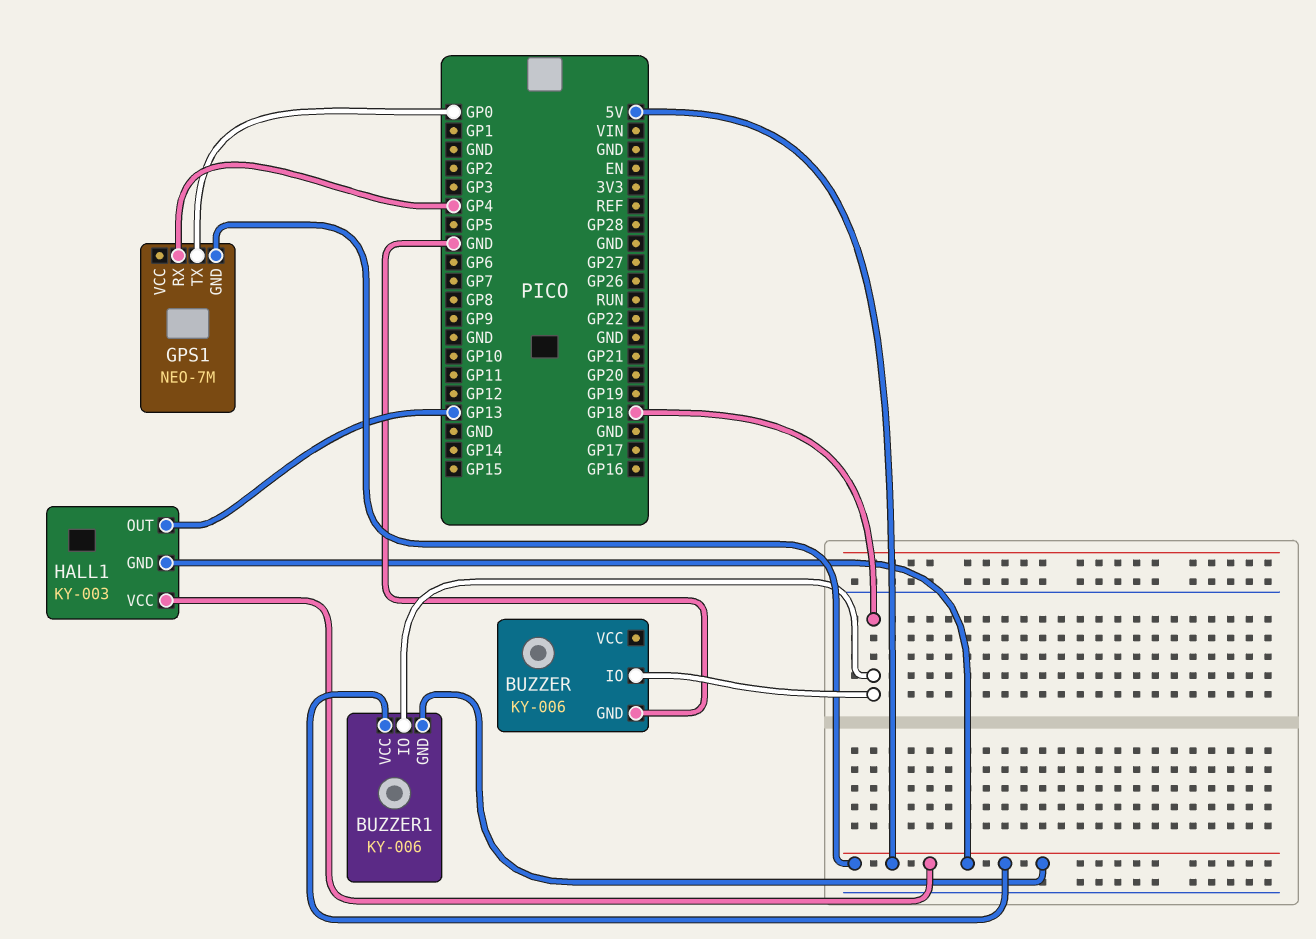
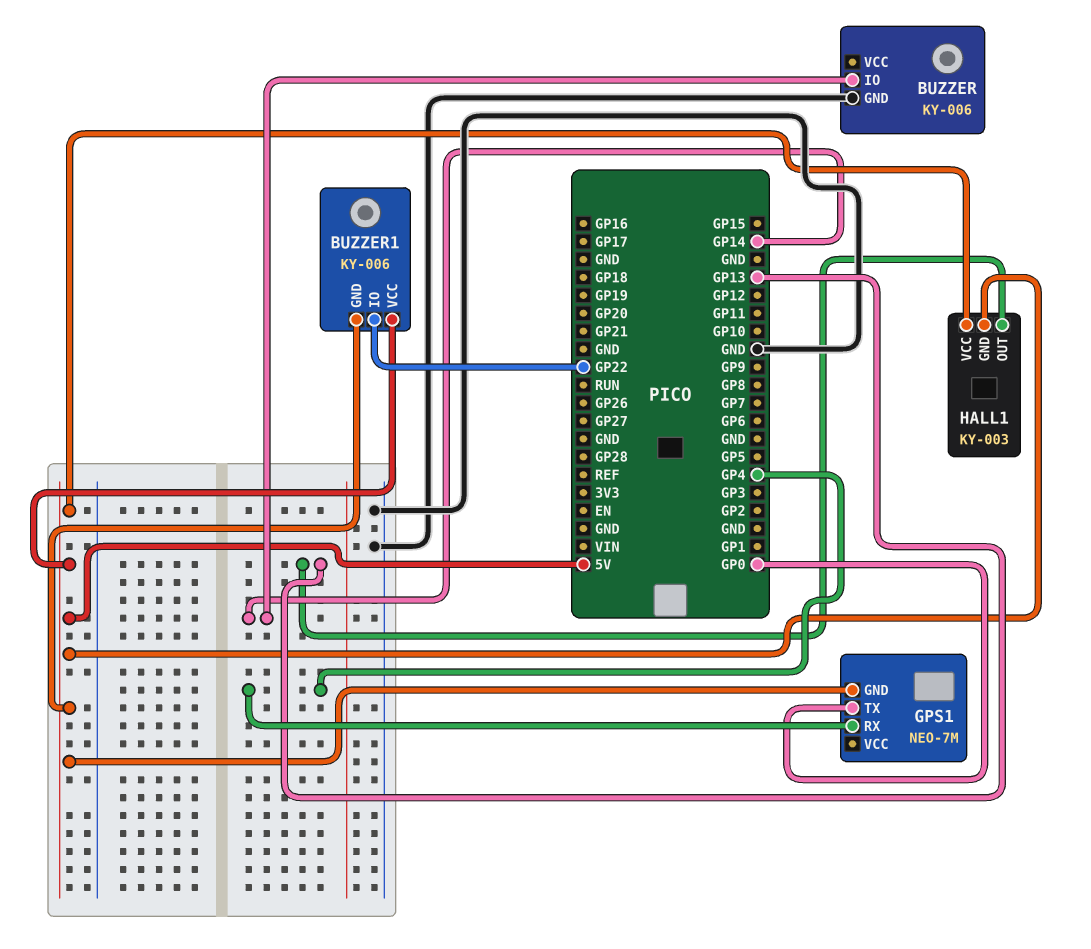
BUZZER pin IO: GP18 -> GP14
BUZZER1 pin IO: GP18 -> GP22

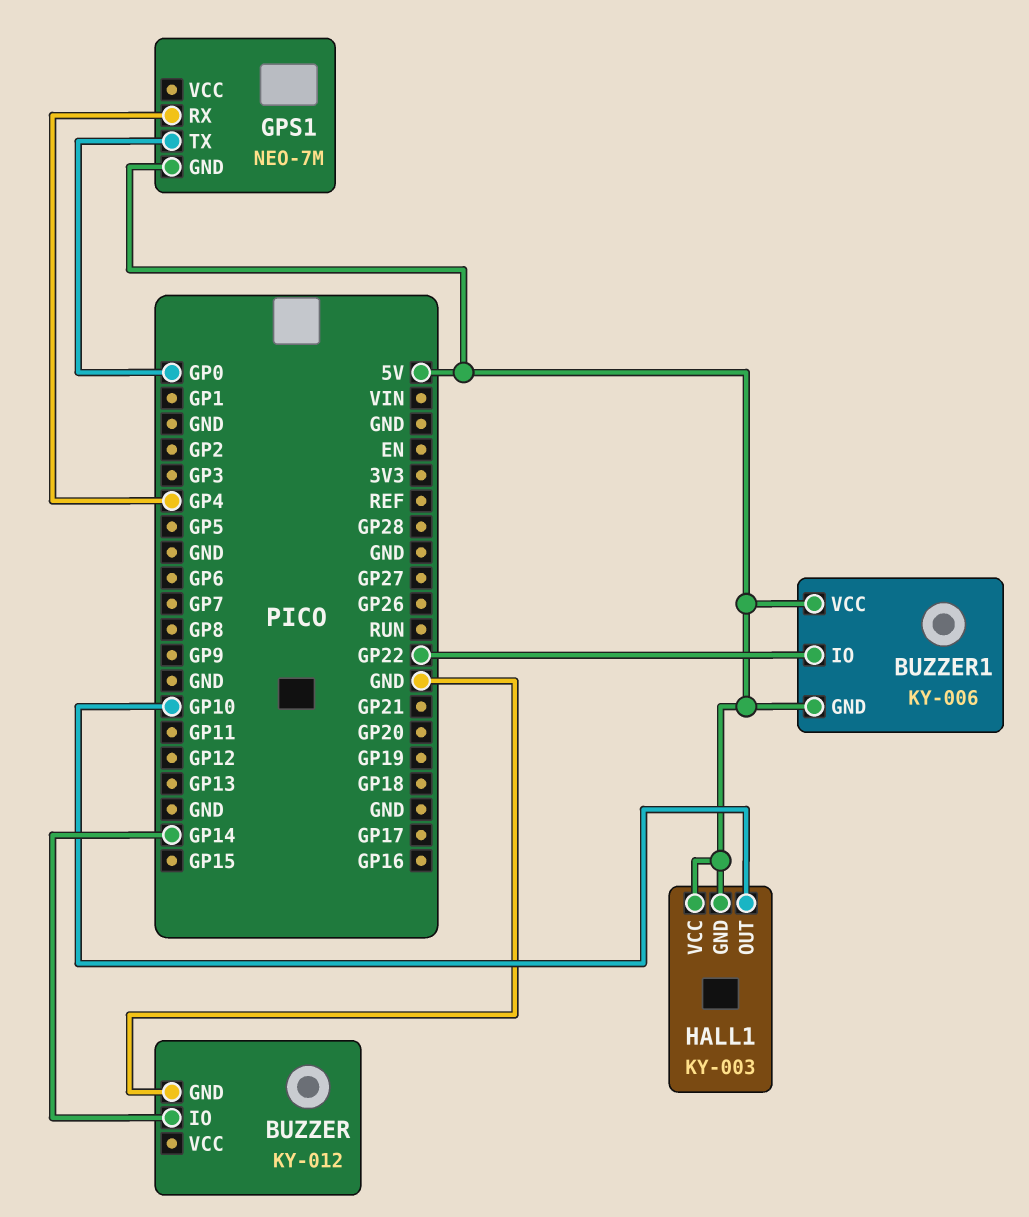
BUZZER: KY-006 -> KY-012
HALL1 pin OUT: GP13 -> GP10

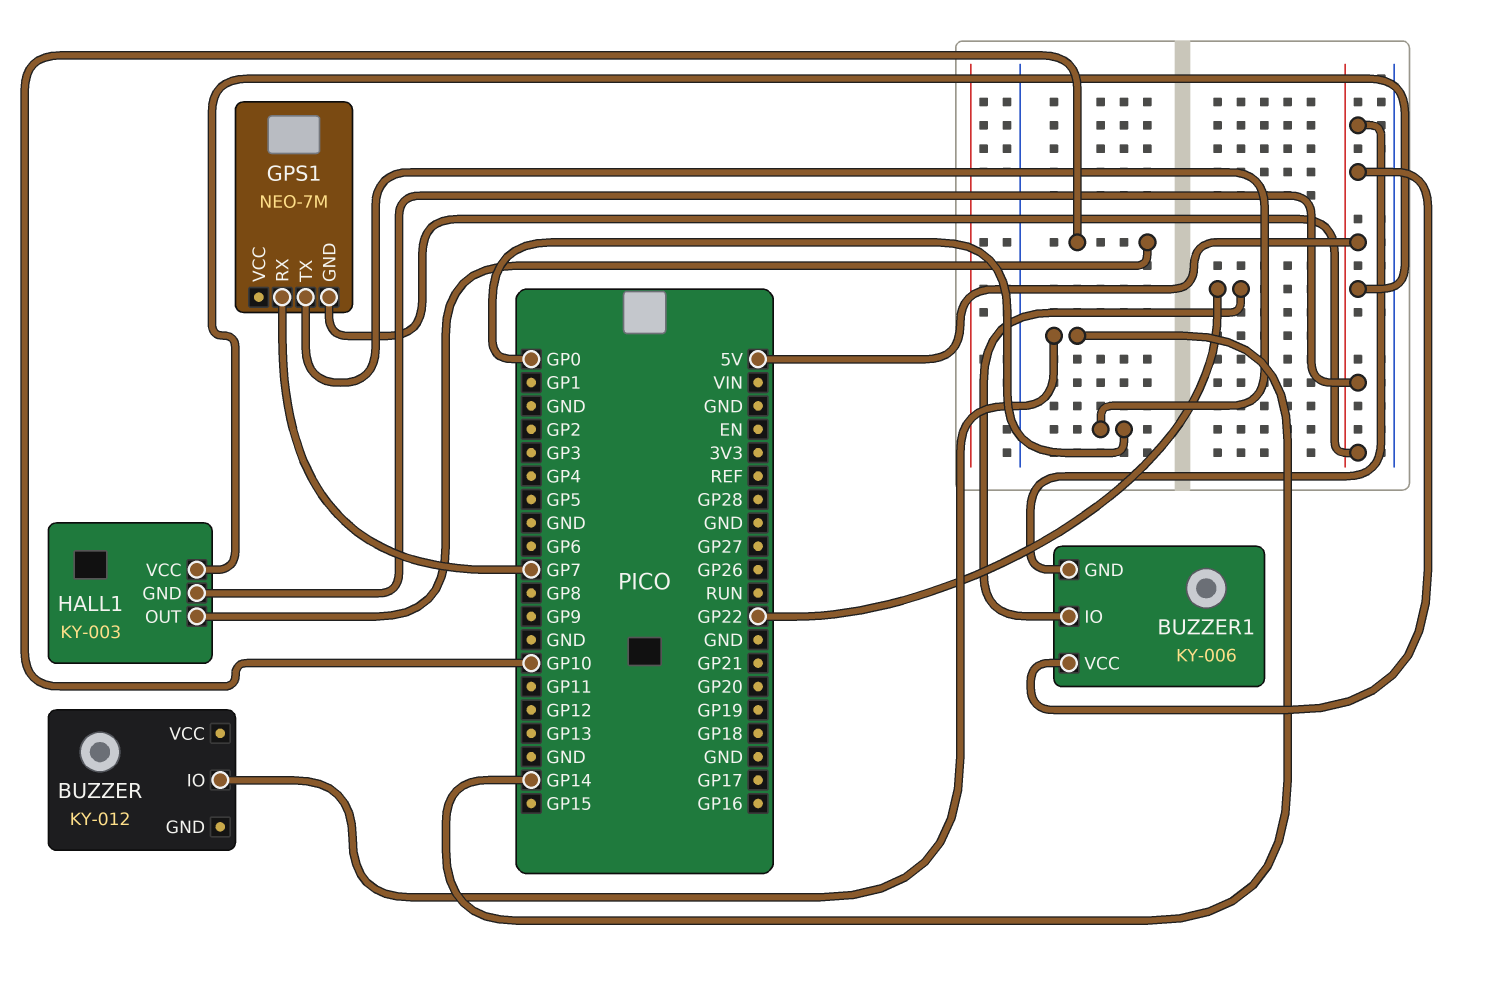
BUZZER pin GND: GND -> none
GPS1 pin RX: GP4 -> GP7

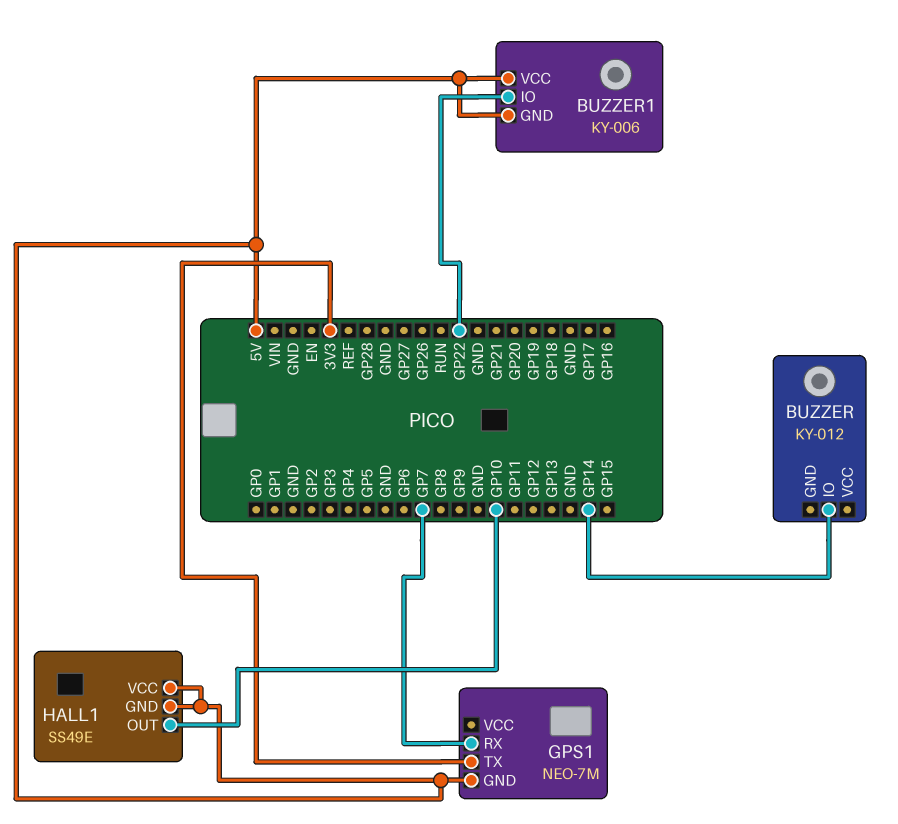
GPS1 pin TX: GP0 -> 3V3
HALL1: KY-003 -> SS49E

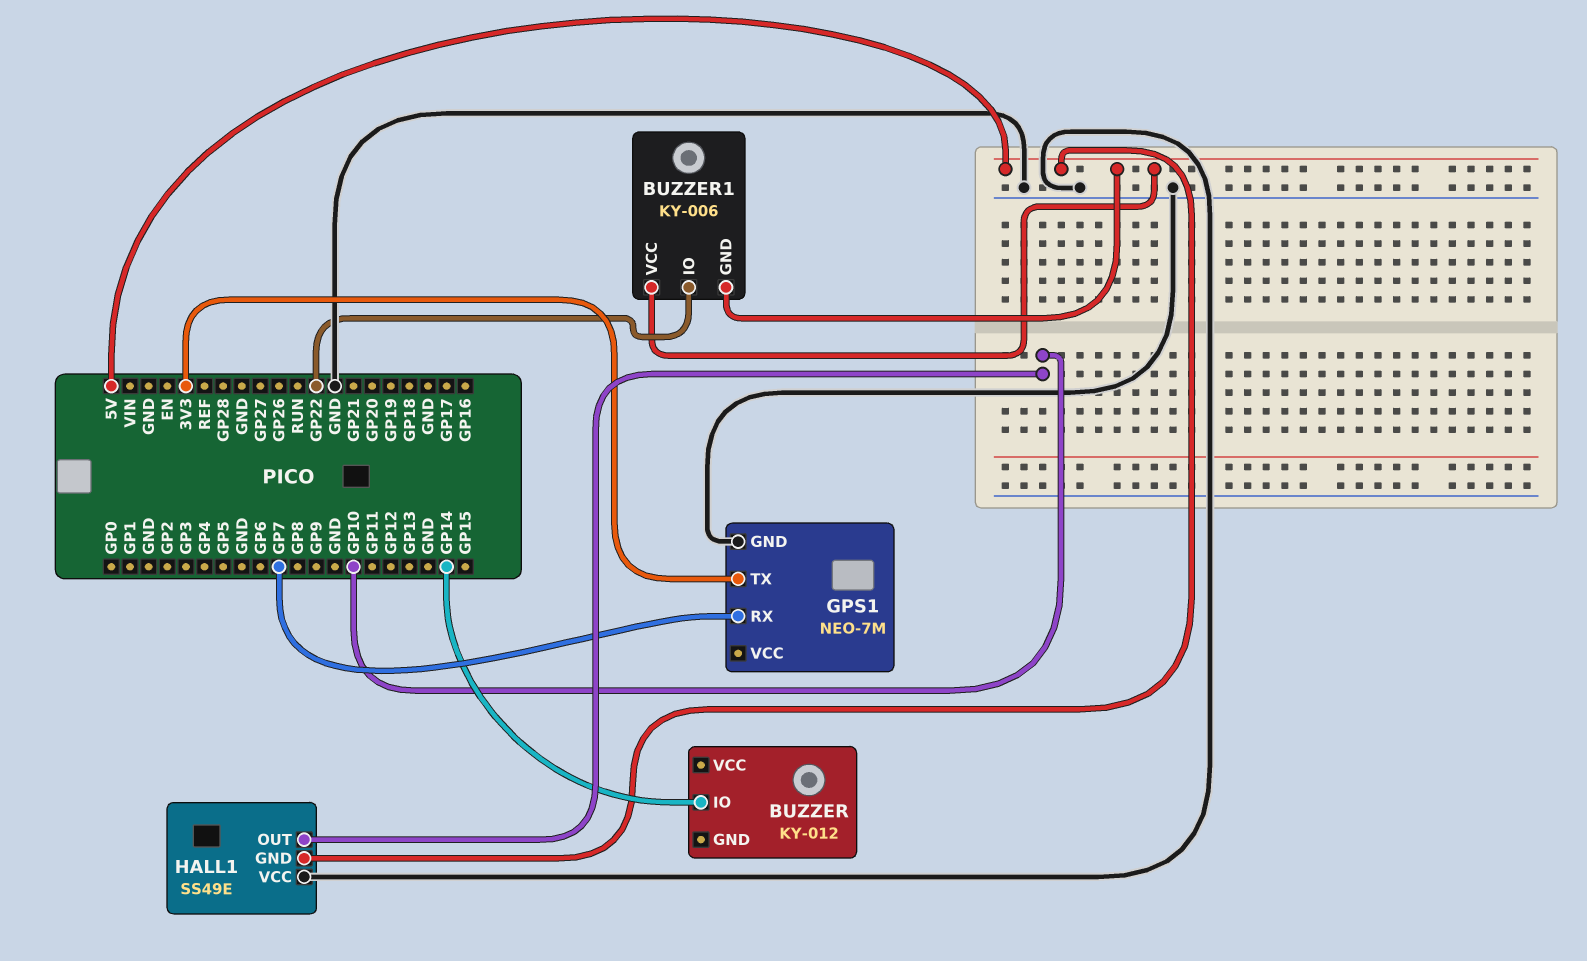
GPS1 pin GND: 5V -> GND
HALL1 pin VCC: 5V -> GND

